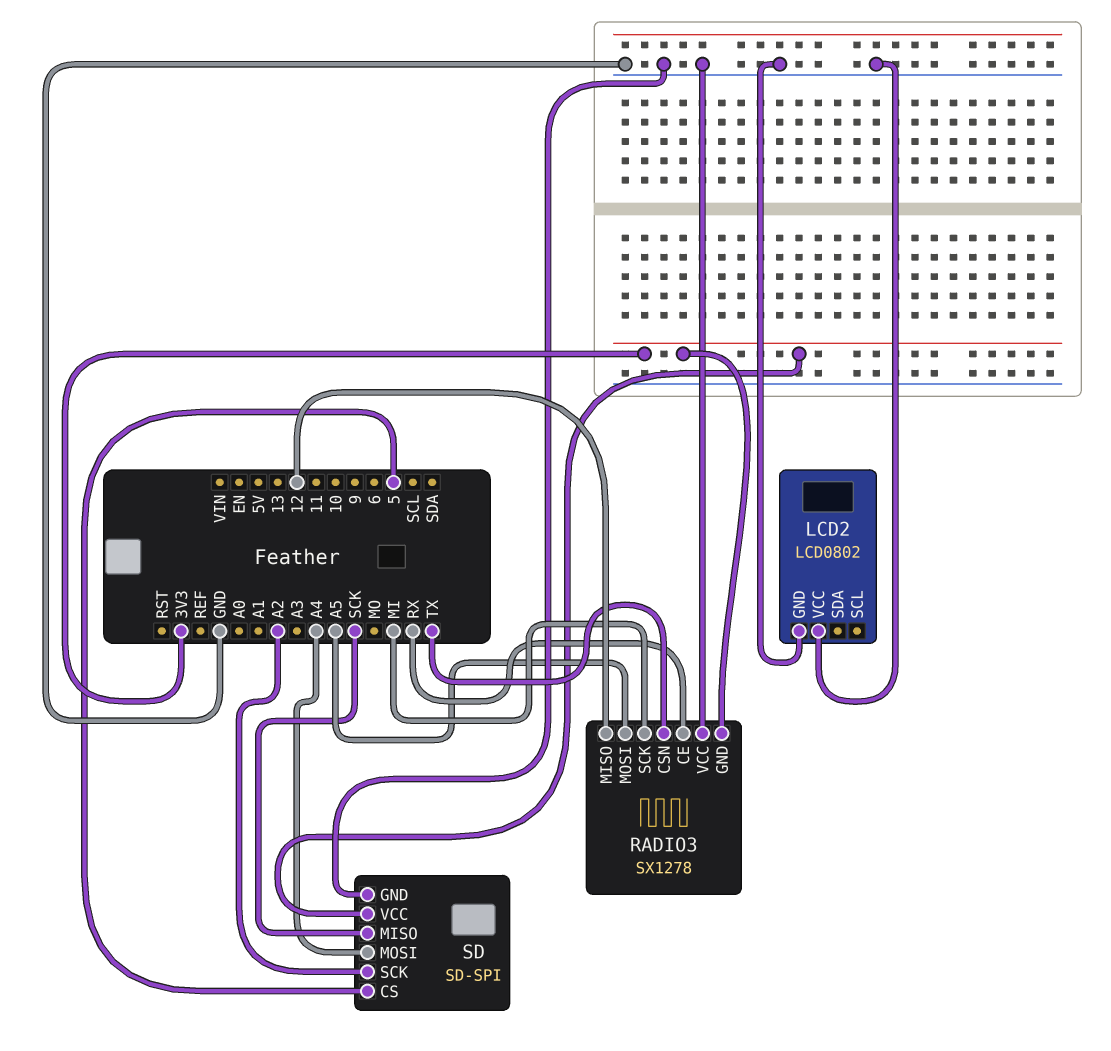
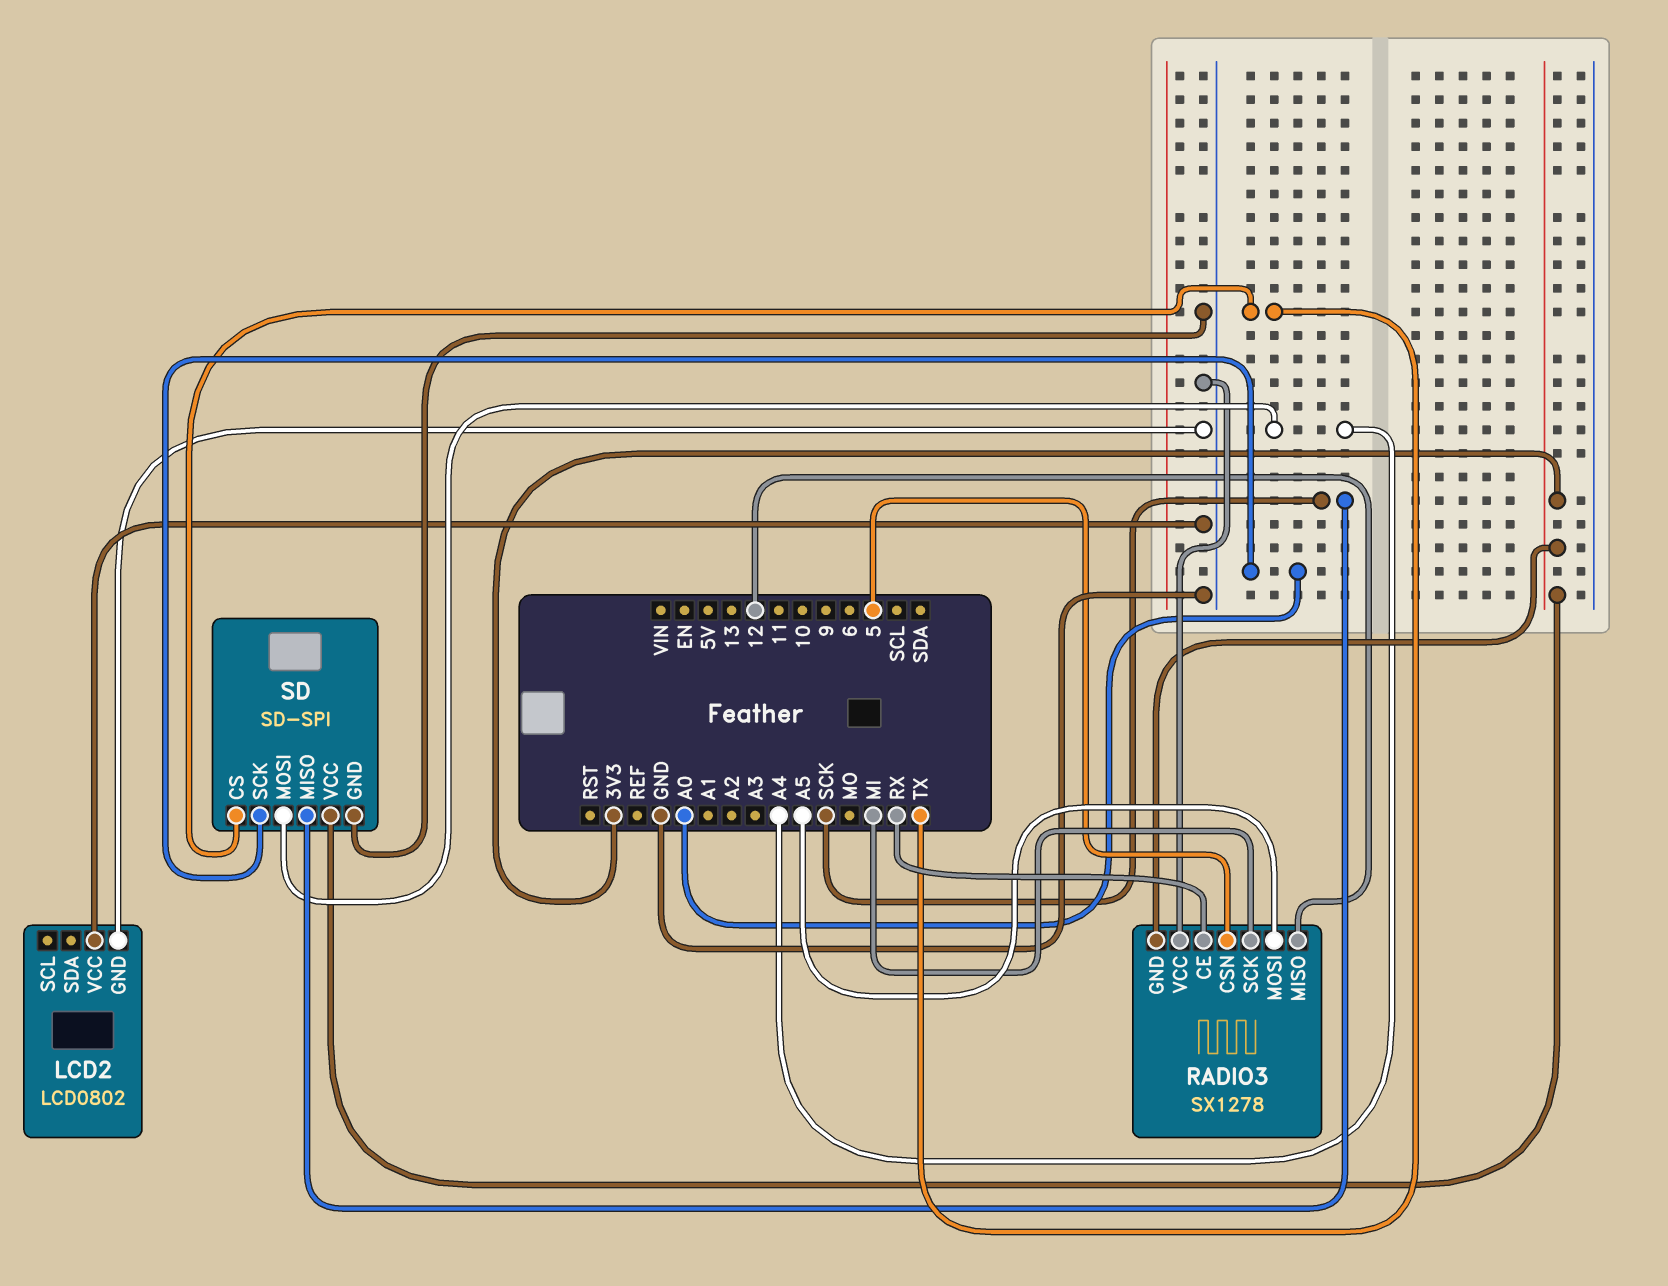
RADIO3 pin CSN: TX -> 5
SD pin CS: 5 -> TX
SD pin SCK: A2 -> A0

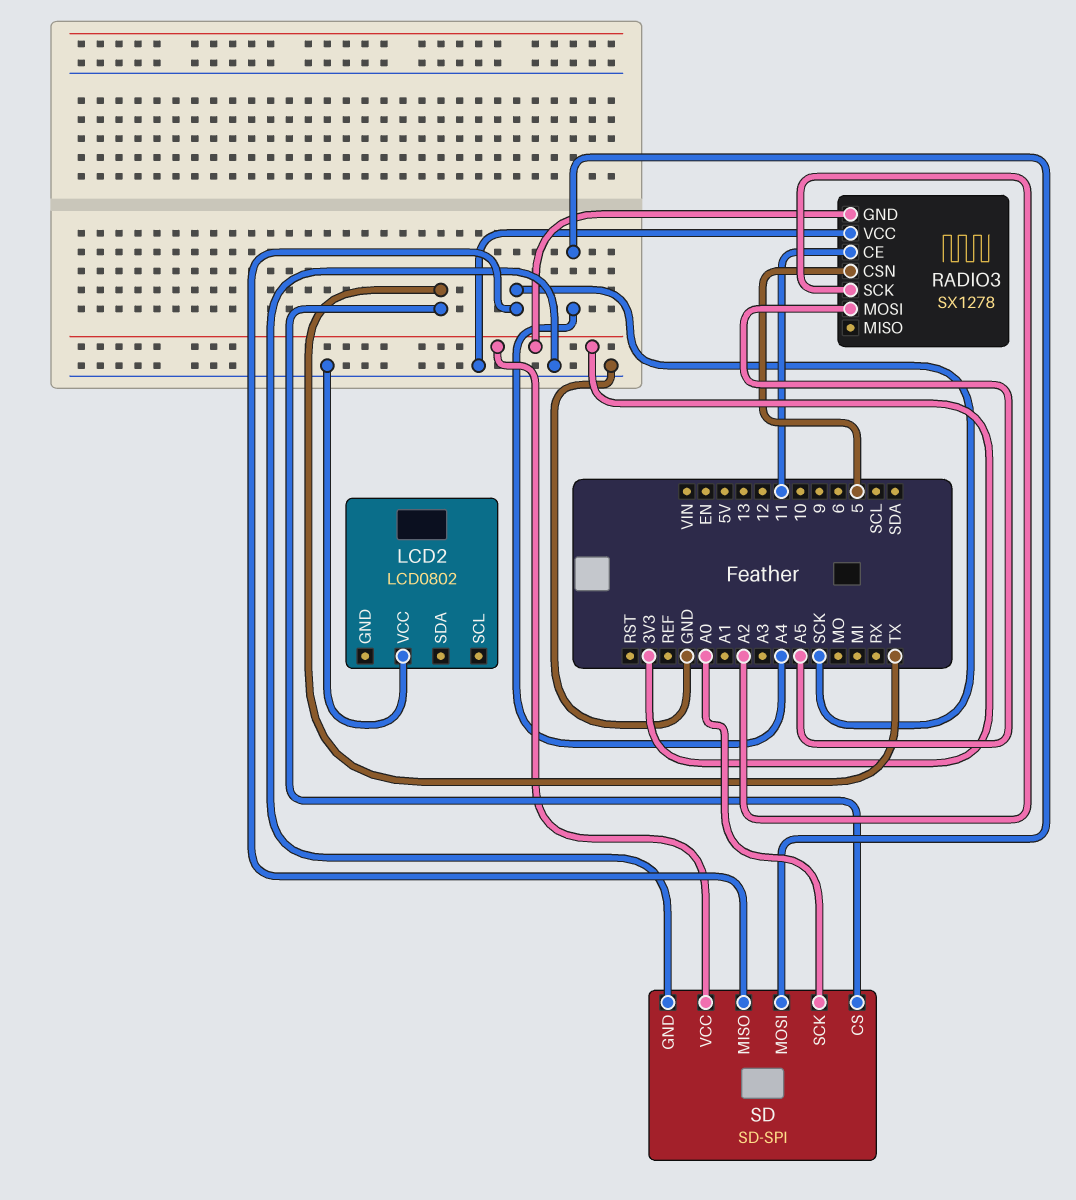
LCD2 pin GND: GND -> none
RADIO3 pin CE: RX -> 11
RADIO3 pin MISO: 12 -> none
RADIO3 pin SCK: MI -> A2

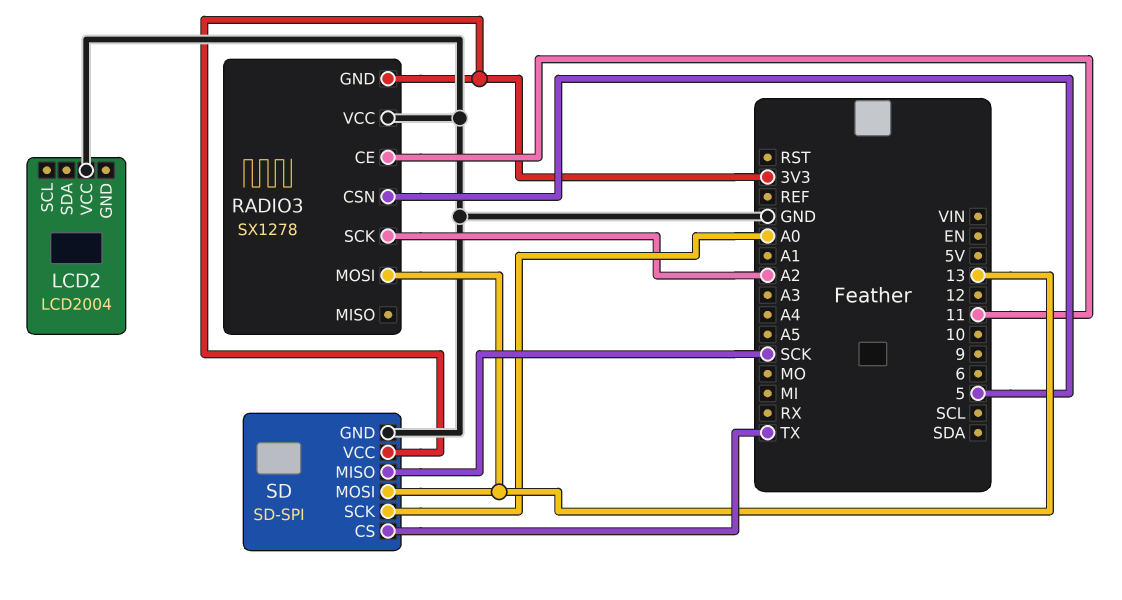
LCD2: LCD0802 -> LCD2004
RADIO3 pin MOSI: A5 -> 13
SD pin MOSI: A4 -> 13

